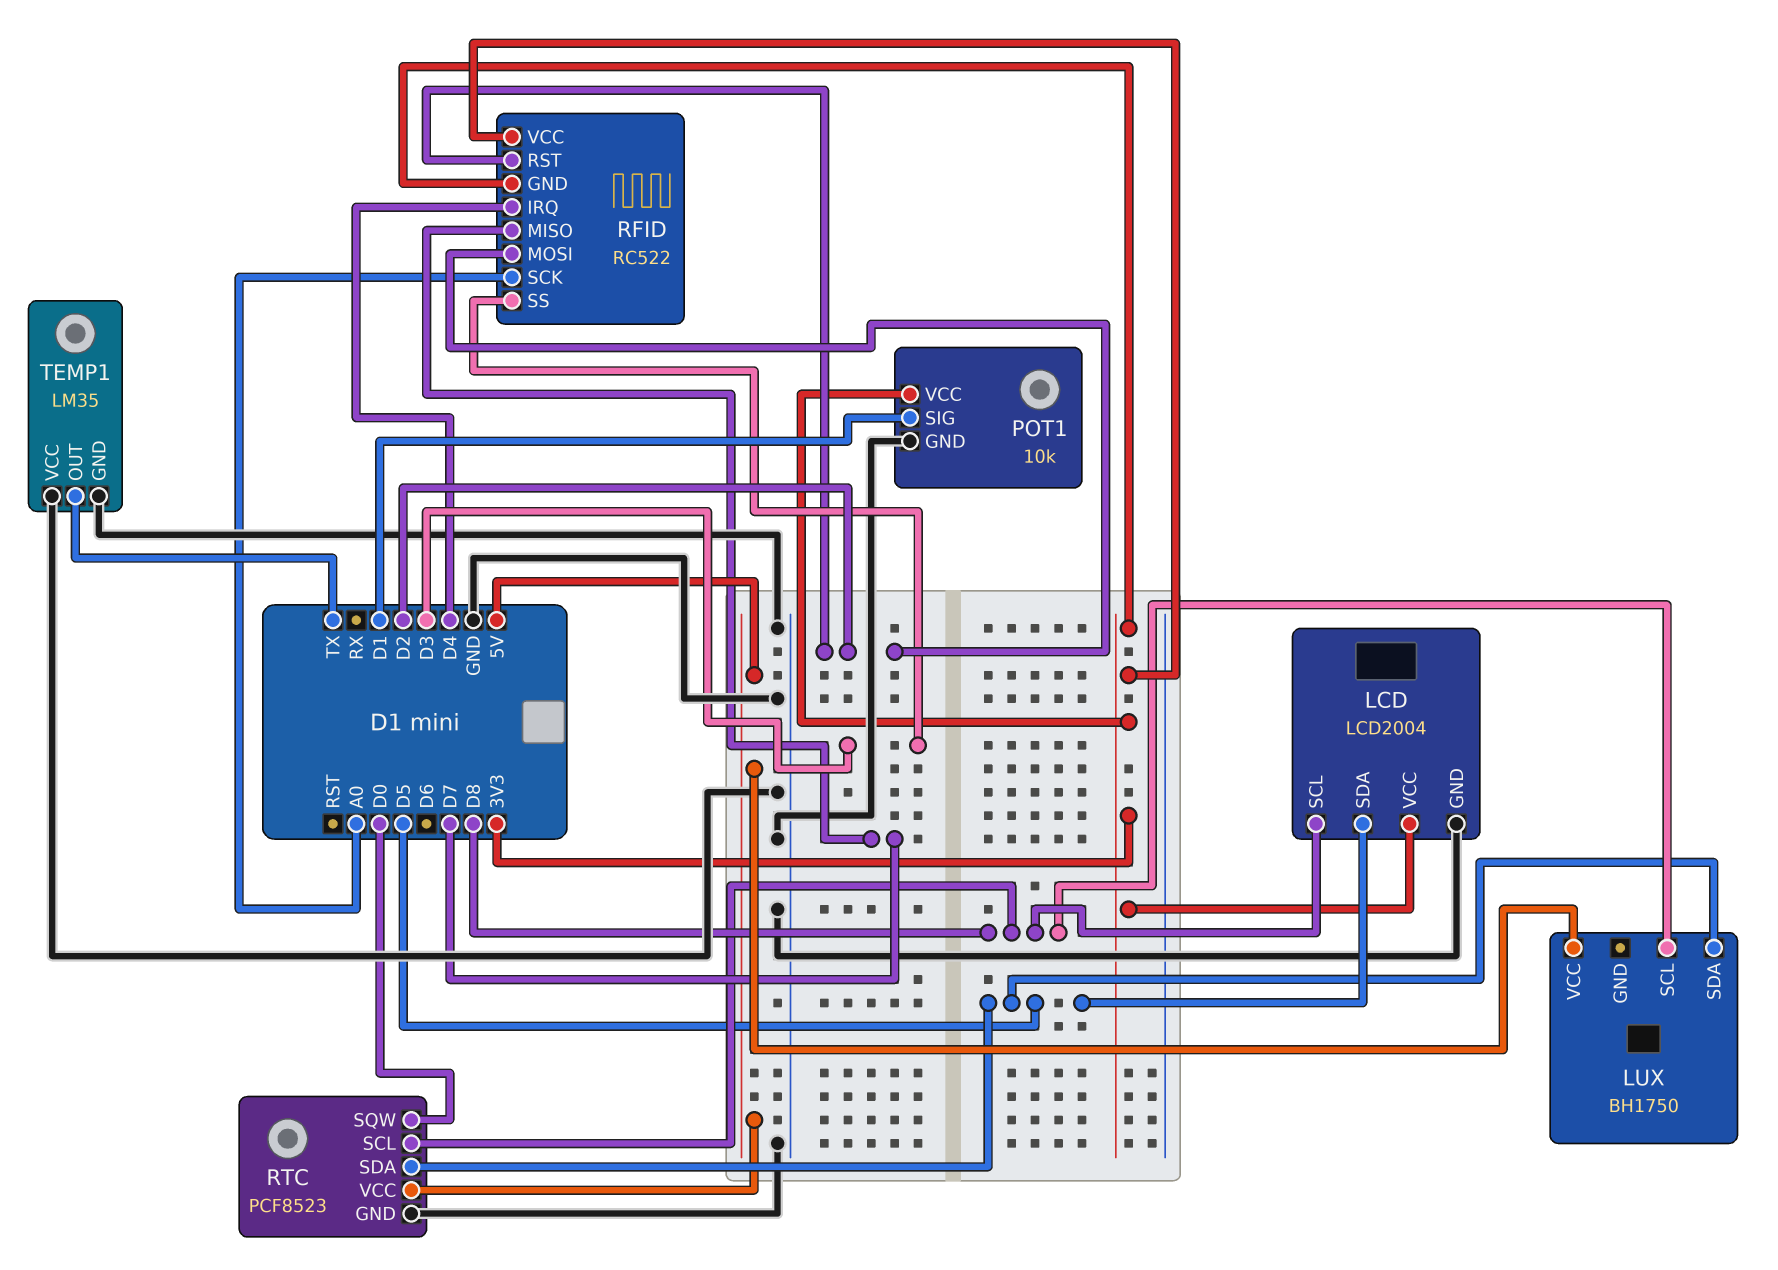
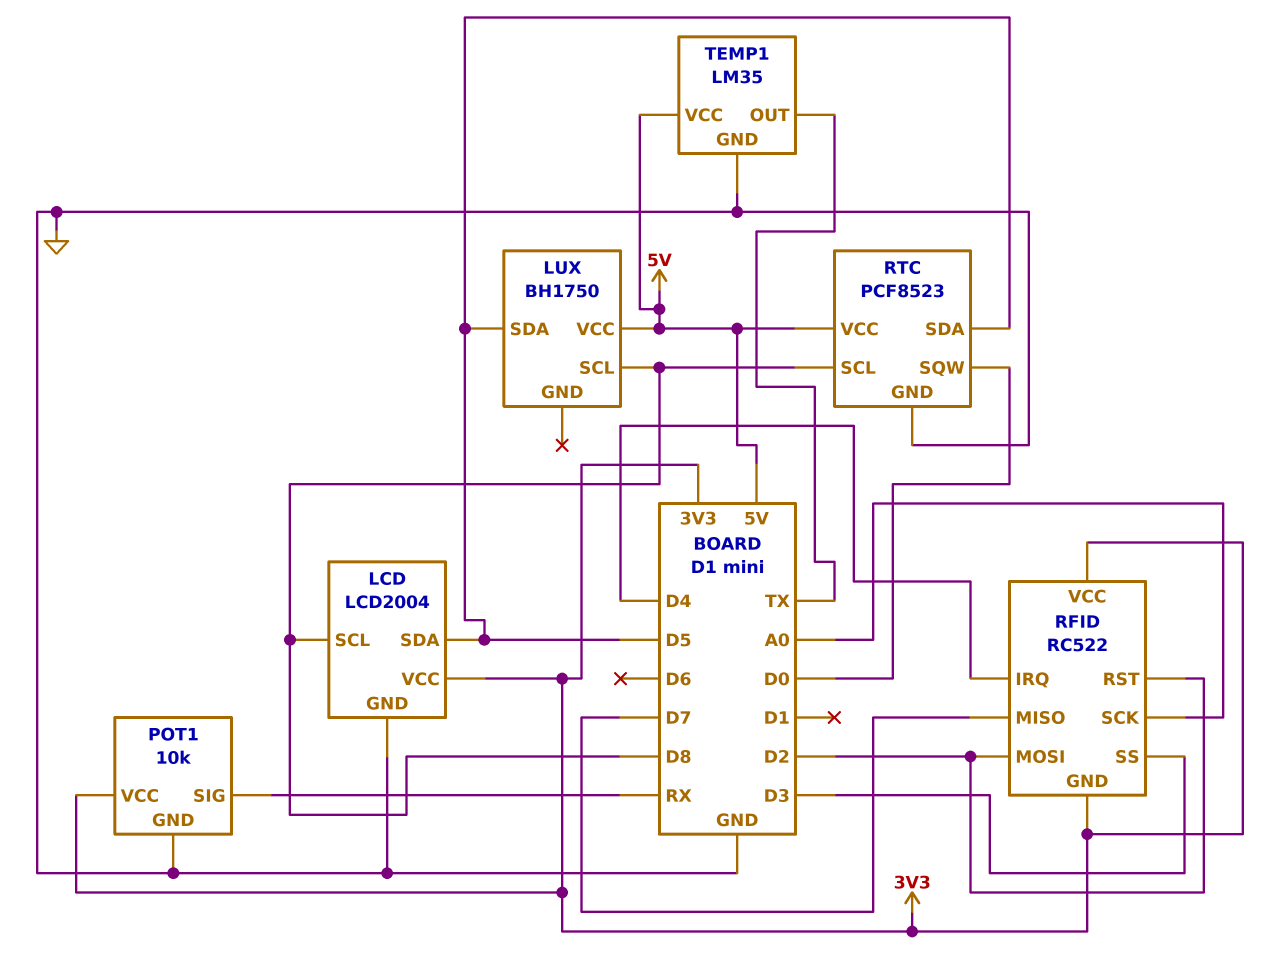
POT1 pin SIG: D1 -> RX
TEMP1 pin VCC: GND -> 5V

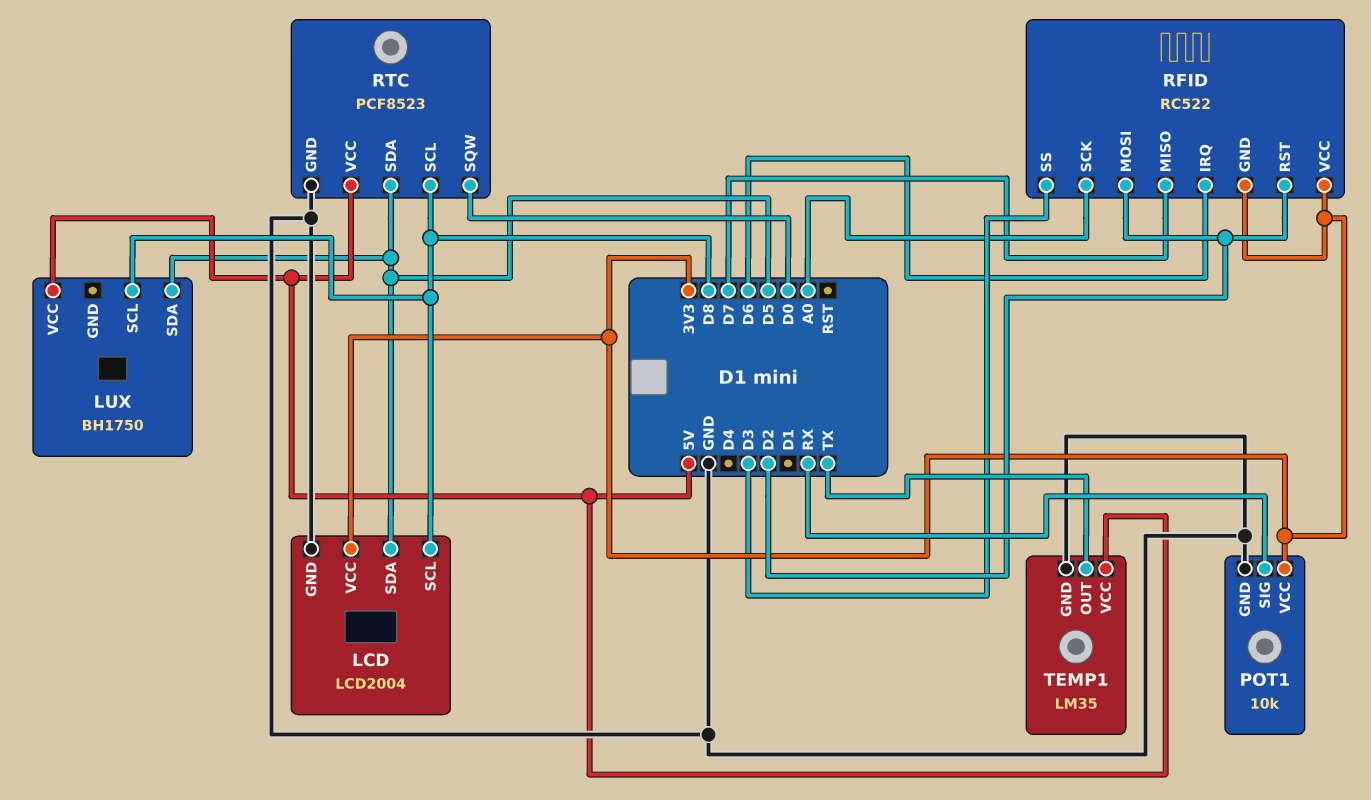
RFID pin IRQ: D4 -> D6

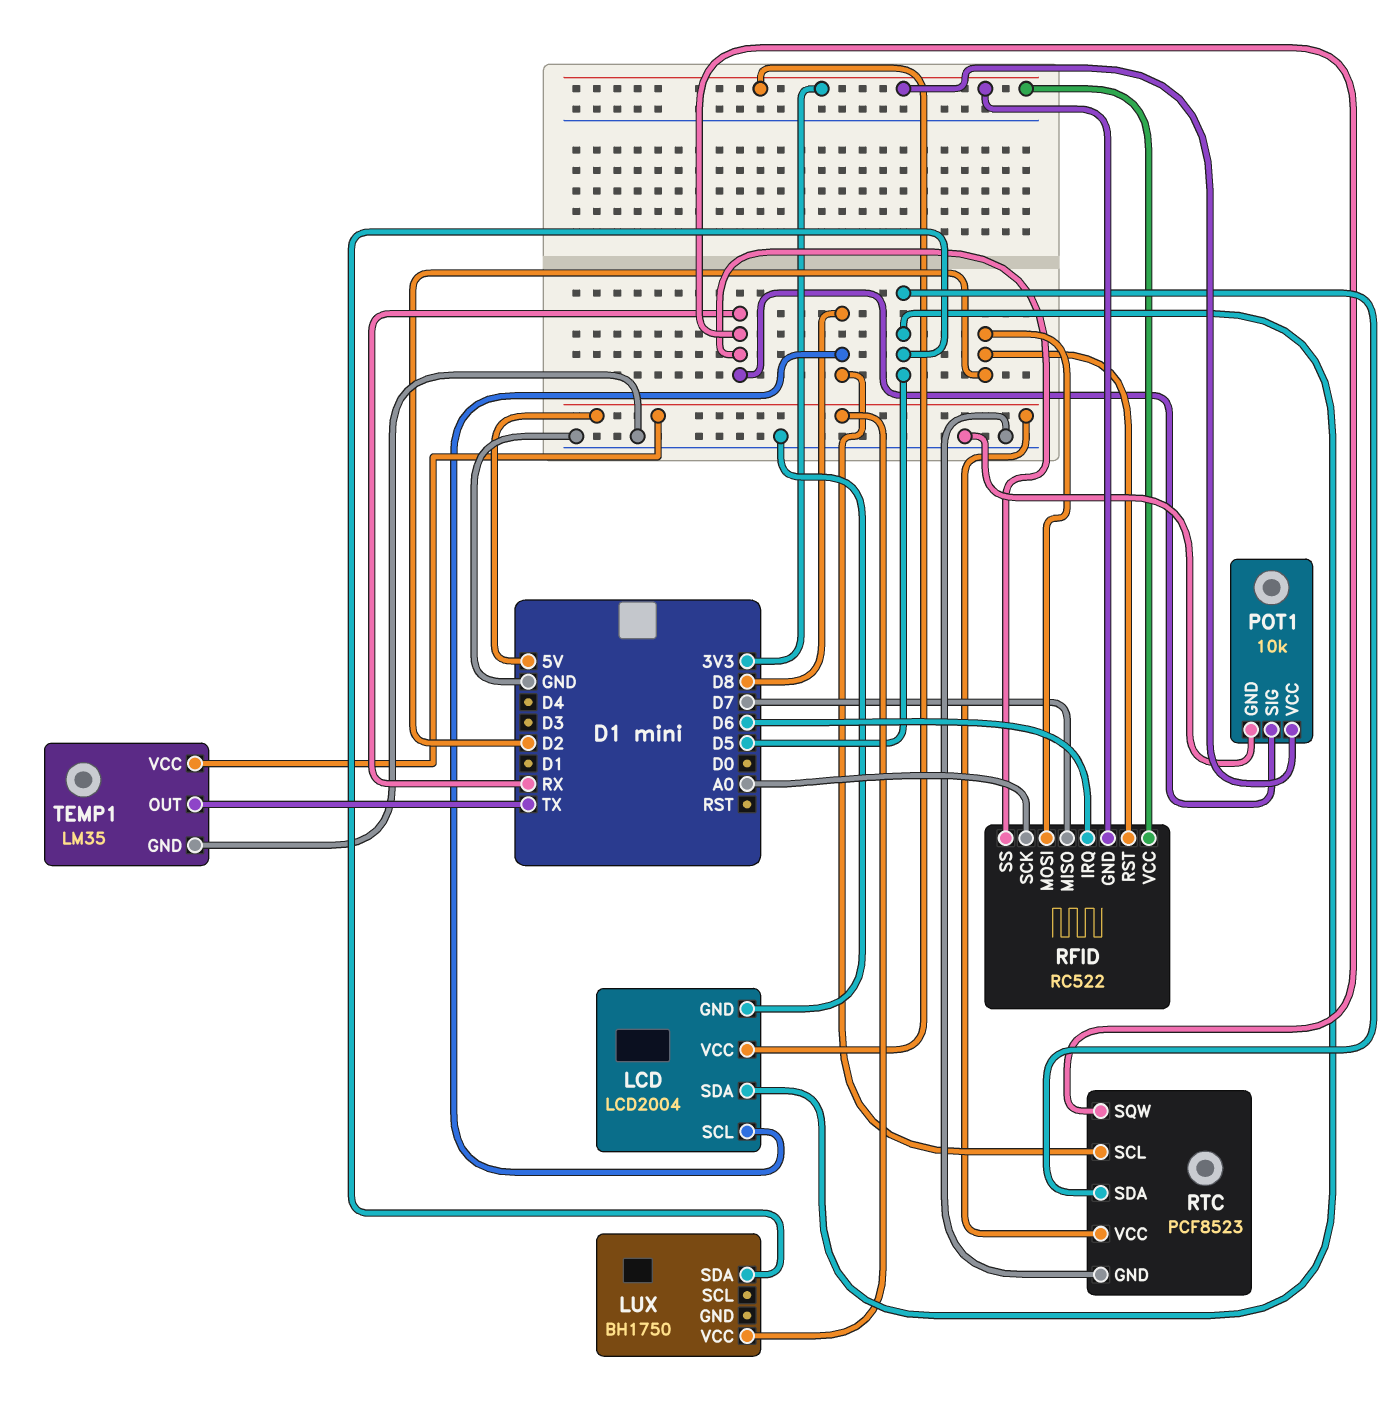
LUX pin SCL: D8 -> none
RFID pin SS: D3 -> RX
RTC pin SQW: D0 -> RX

